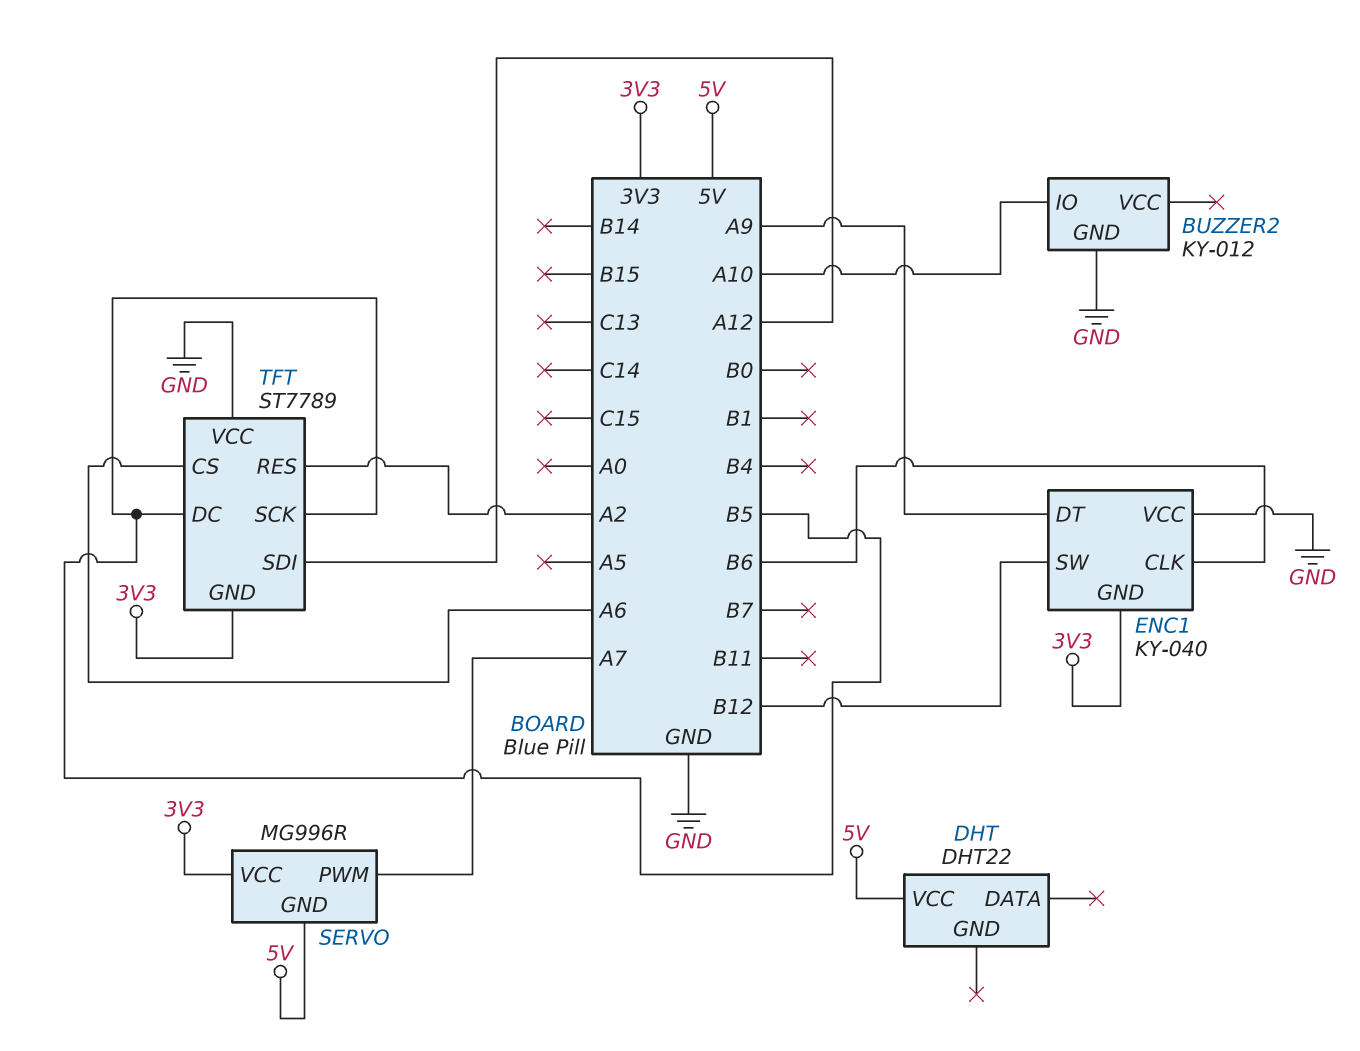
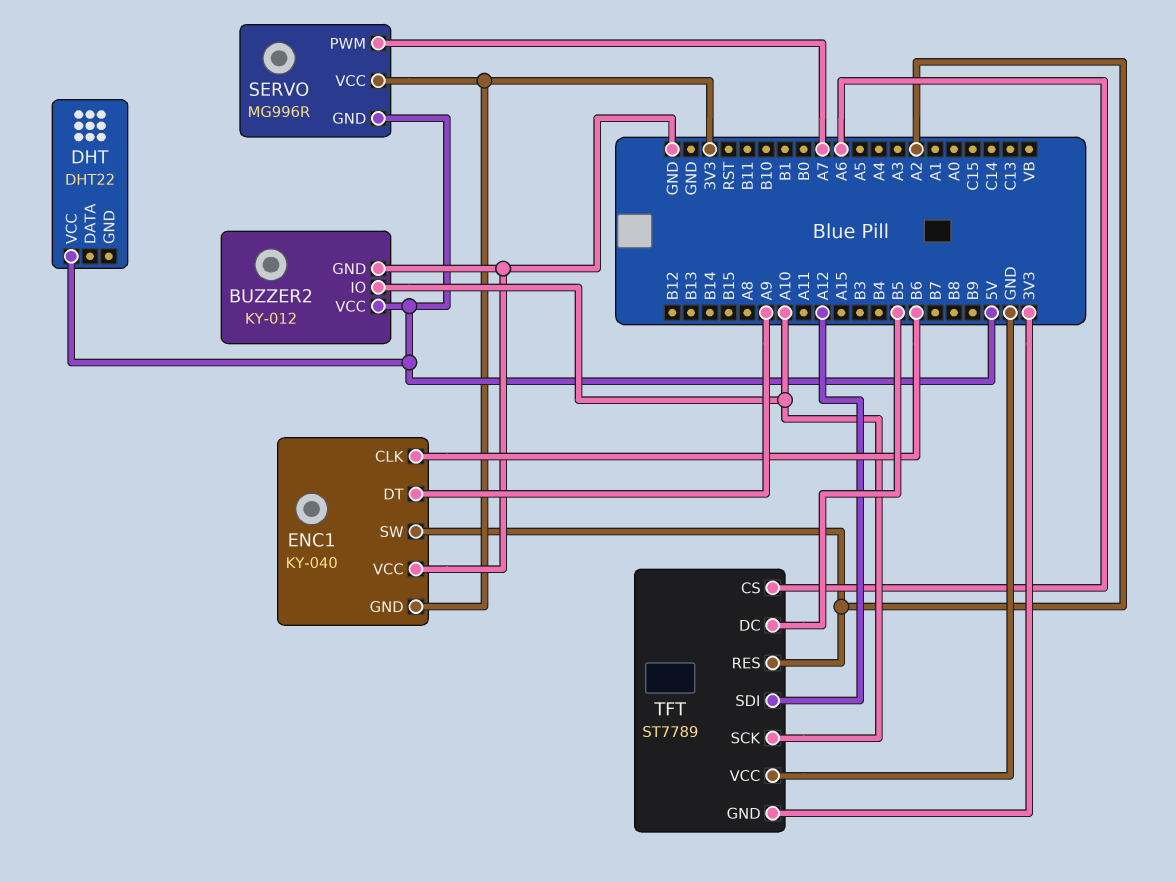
BUZZER2 pin VCC: none -> 5V
ENC1 pin SW: B12 -> A2
TFT pin SCK: B5 -> A10

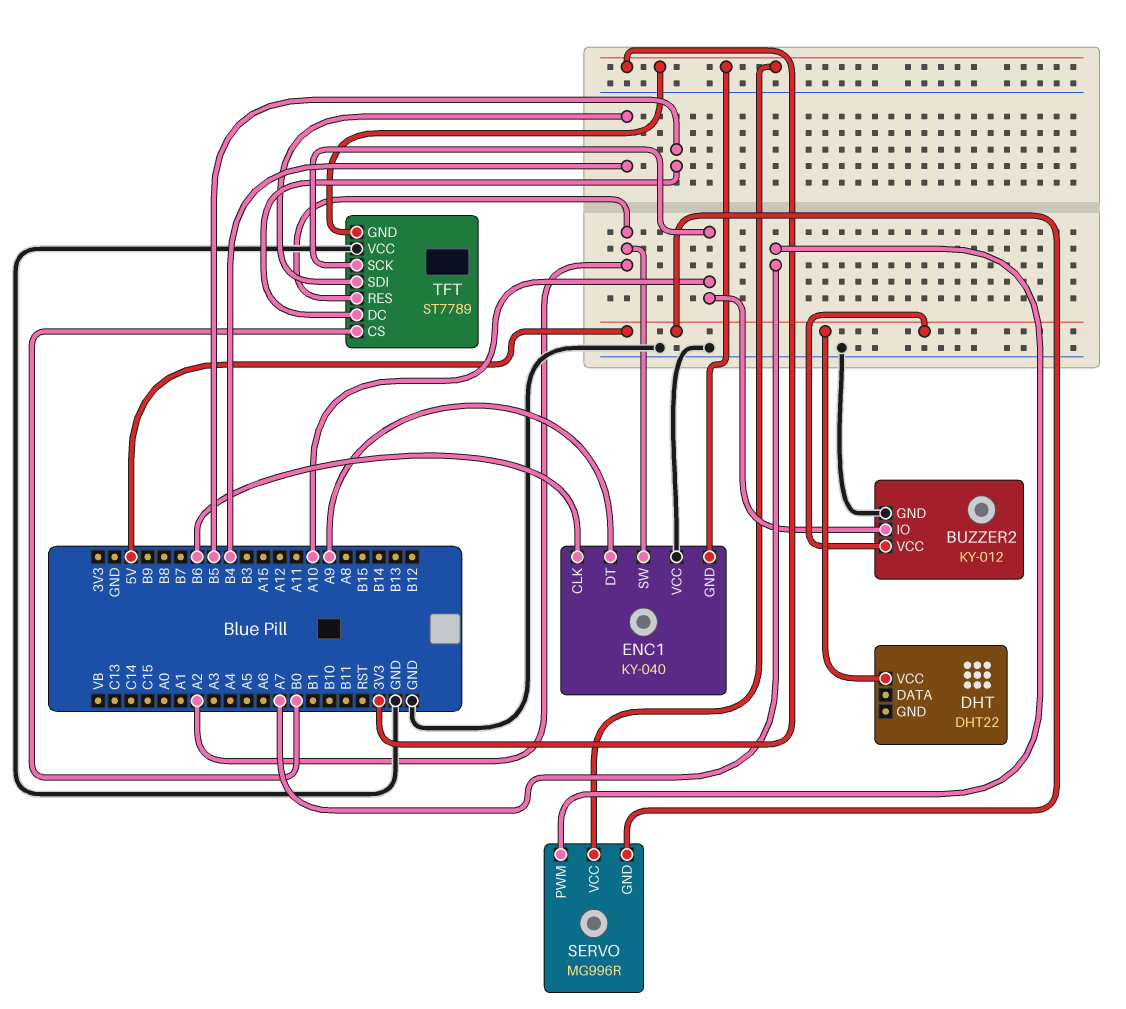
TFT pin CS: A6 -> B0
TFT pin SDI: A12 -> B4

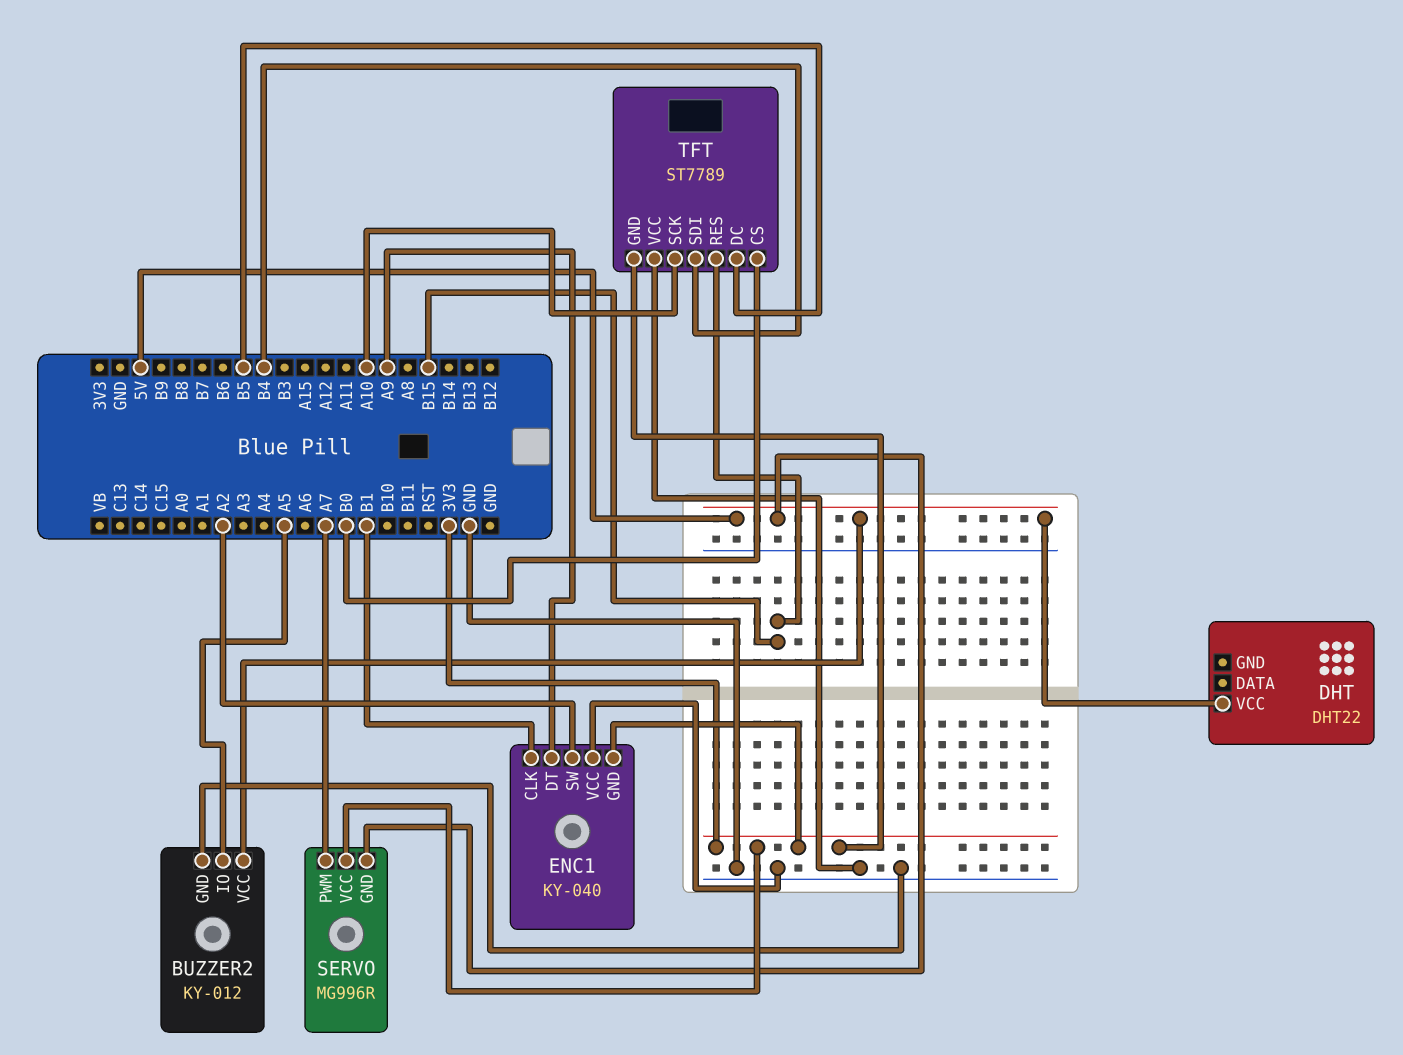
BUZZER2 pin IO: A10 -> A5
ENC1 pin CLK: B6 -> B1
TFT pin RES: A2 -> B15

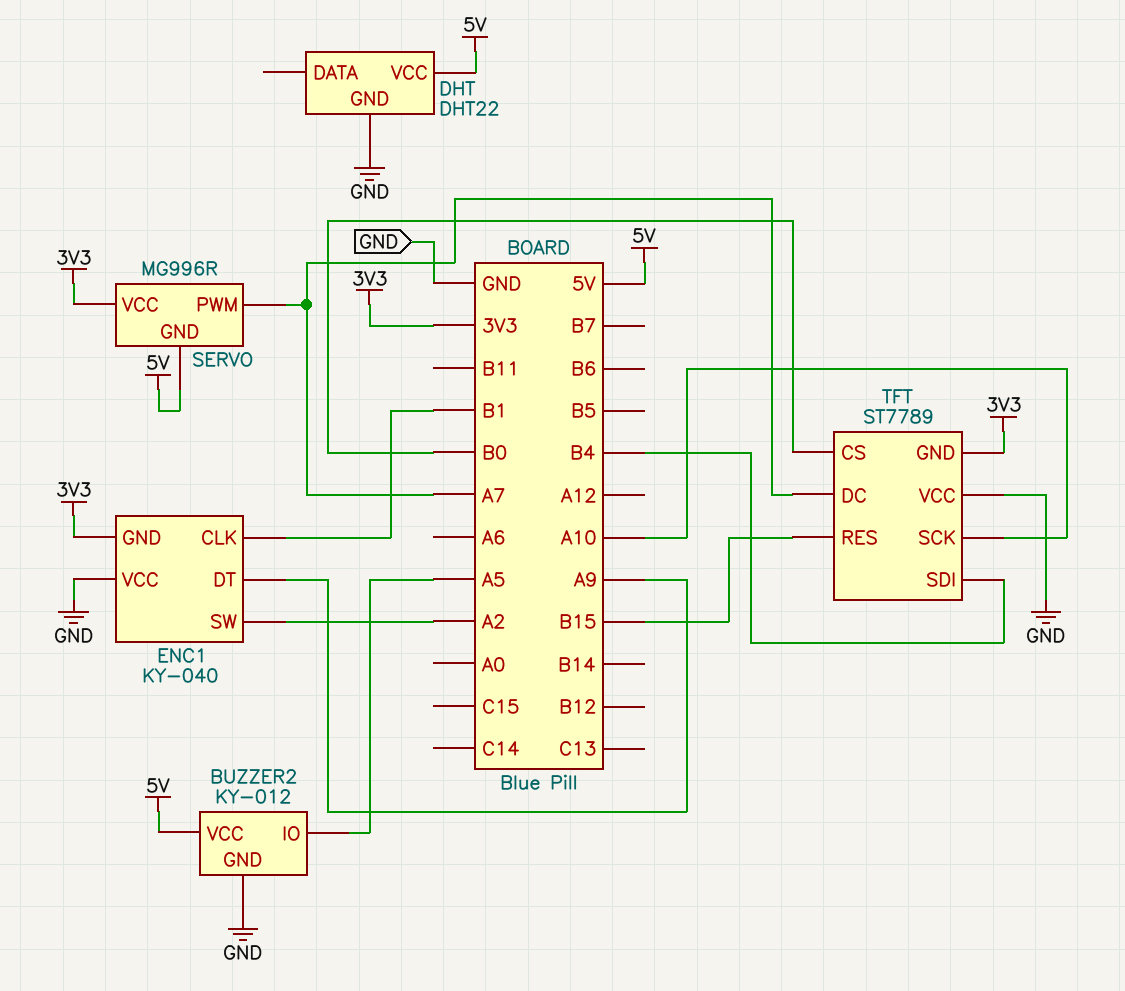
DHT pin GND: none -> GND
TFT pin DC: B5 -> A7

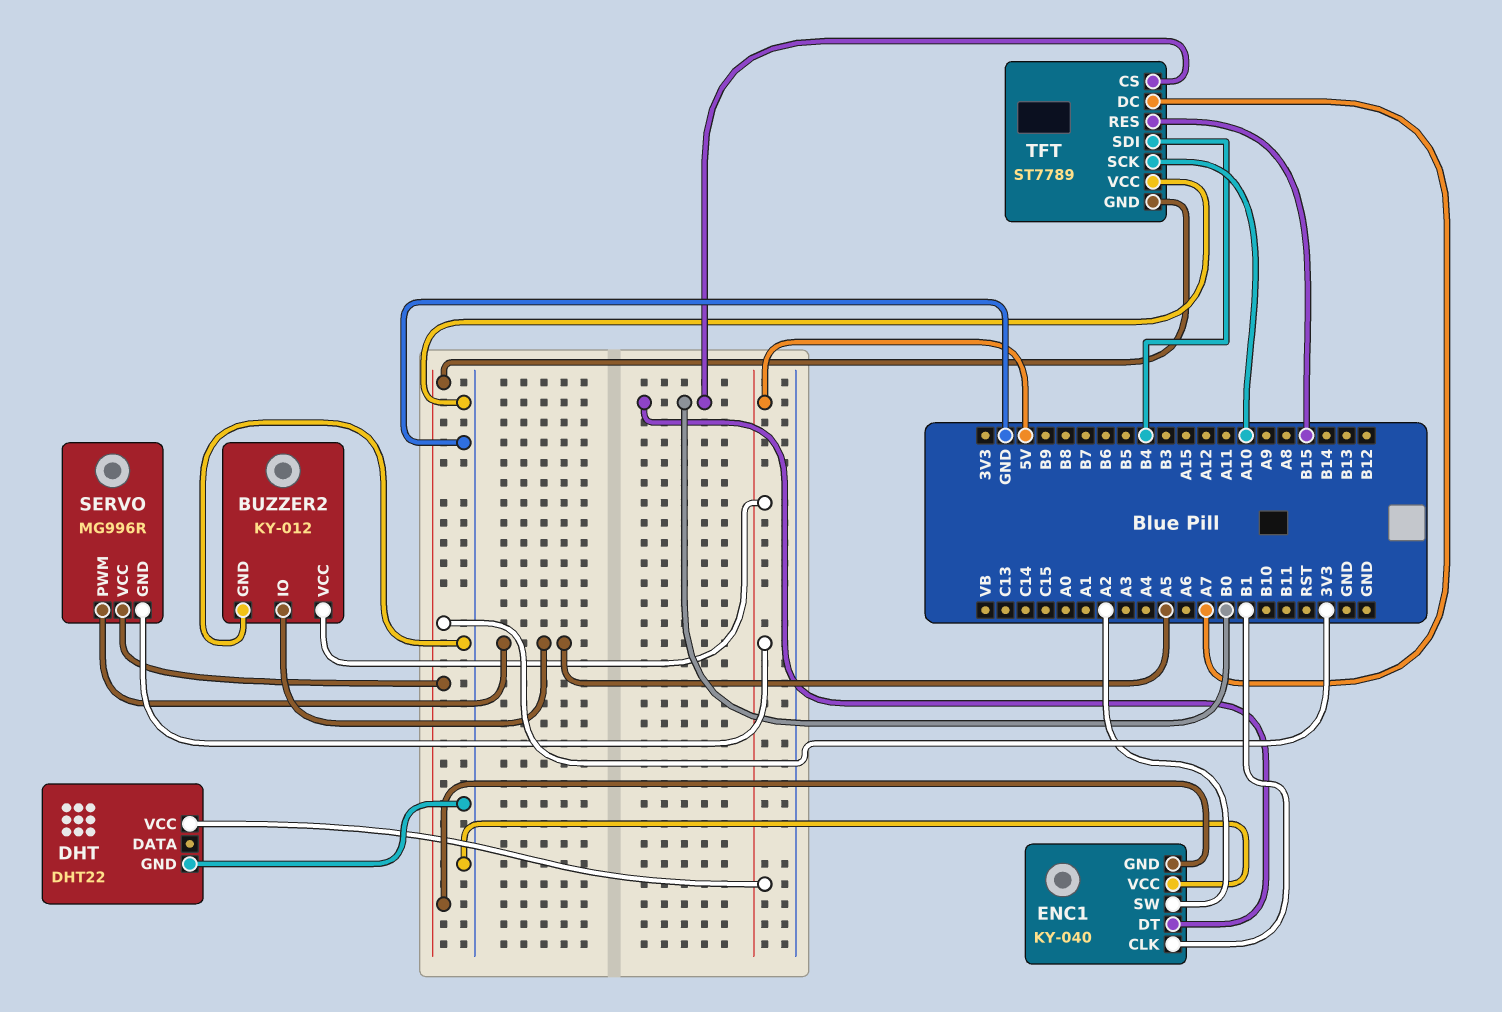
ENC1 pin DT: A9 -> B0
SERVO pin PWM: A7 -> A5

